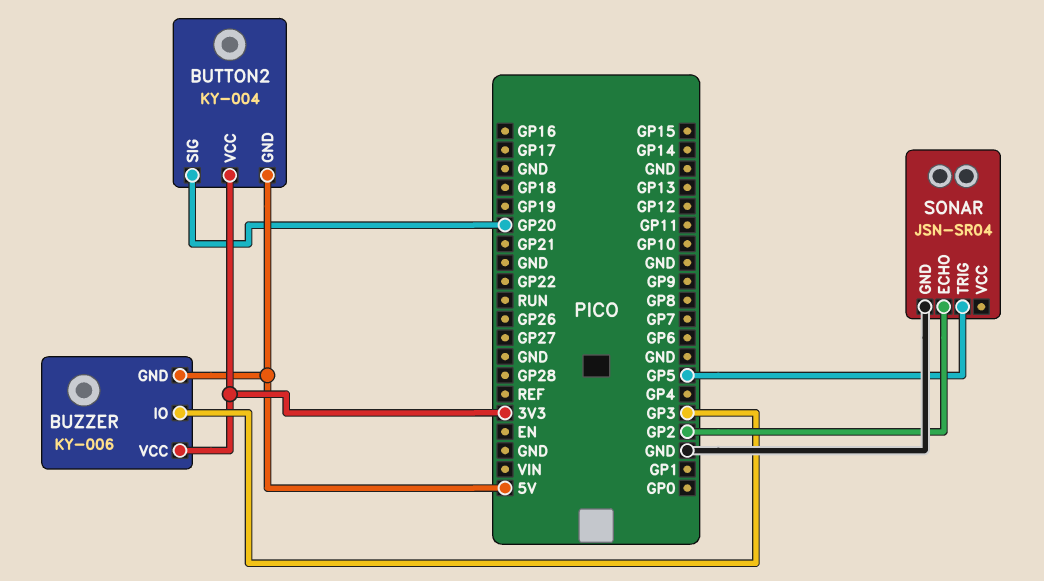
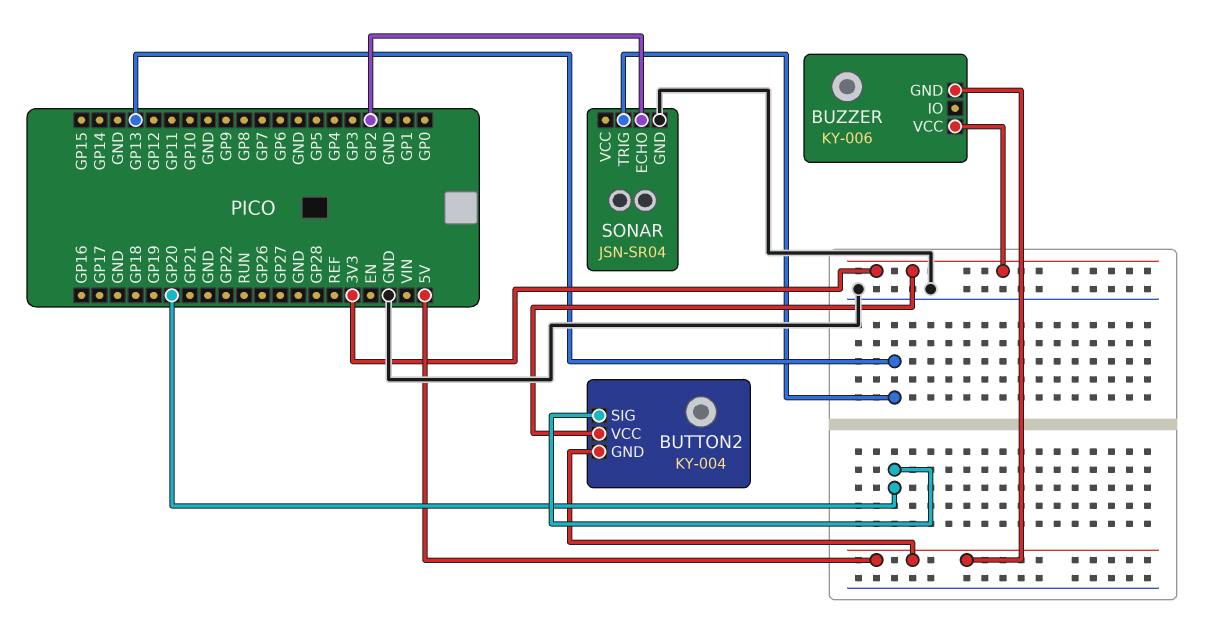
BUZZER pin IO: GP3 -> none
SONAR pin TRIG: GP5 -> GP13

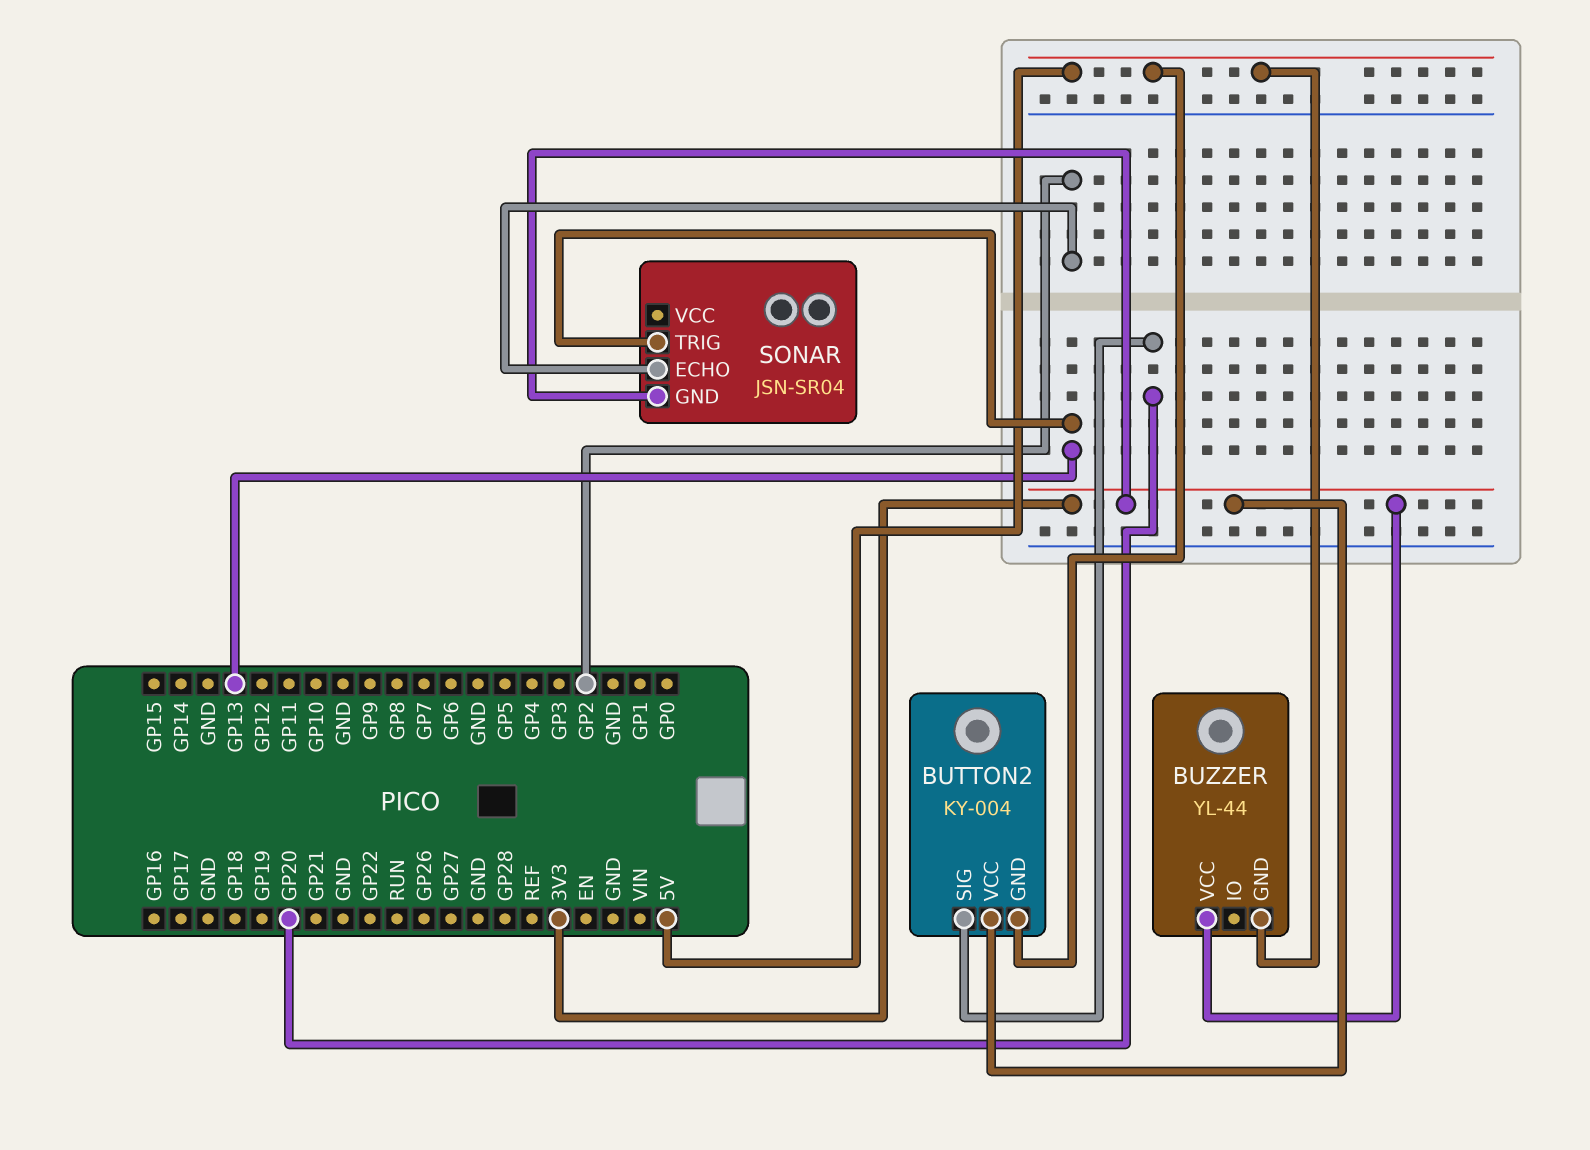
BUZZER: KY-006 -> YL-44
SONAR pin GND: GND -> 3V3

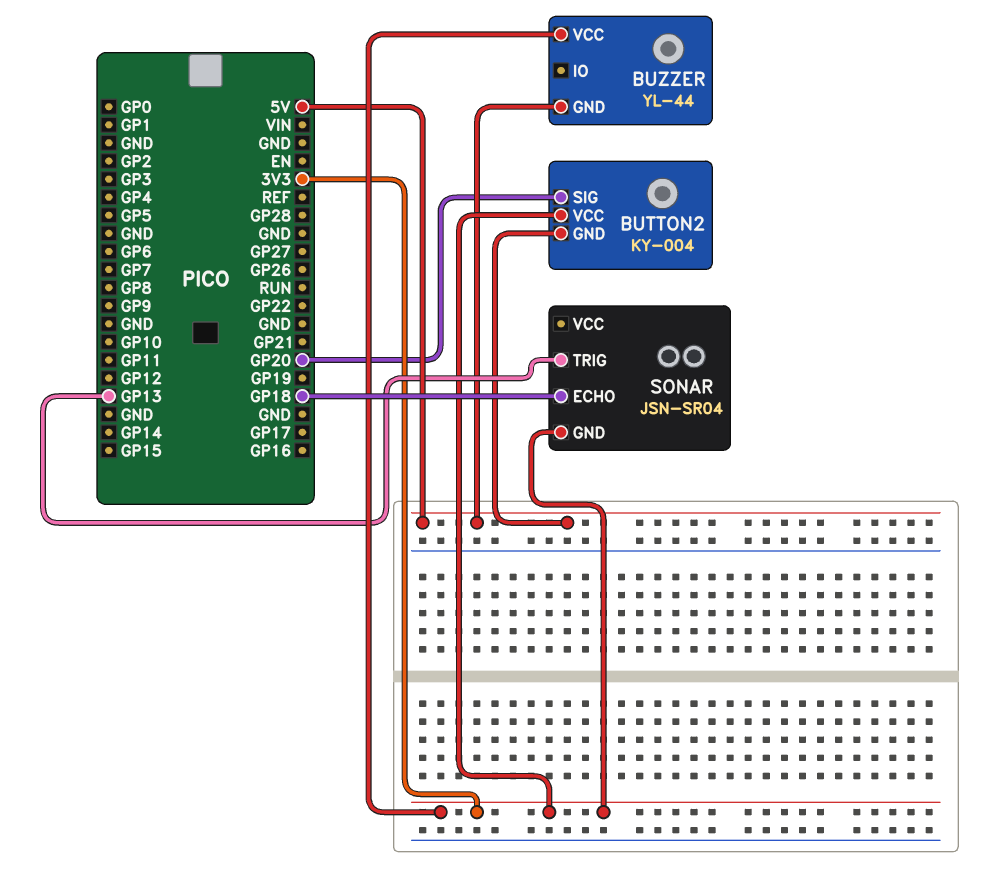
SONAR pin ECHO: GP2 -> GP18

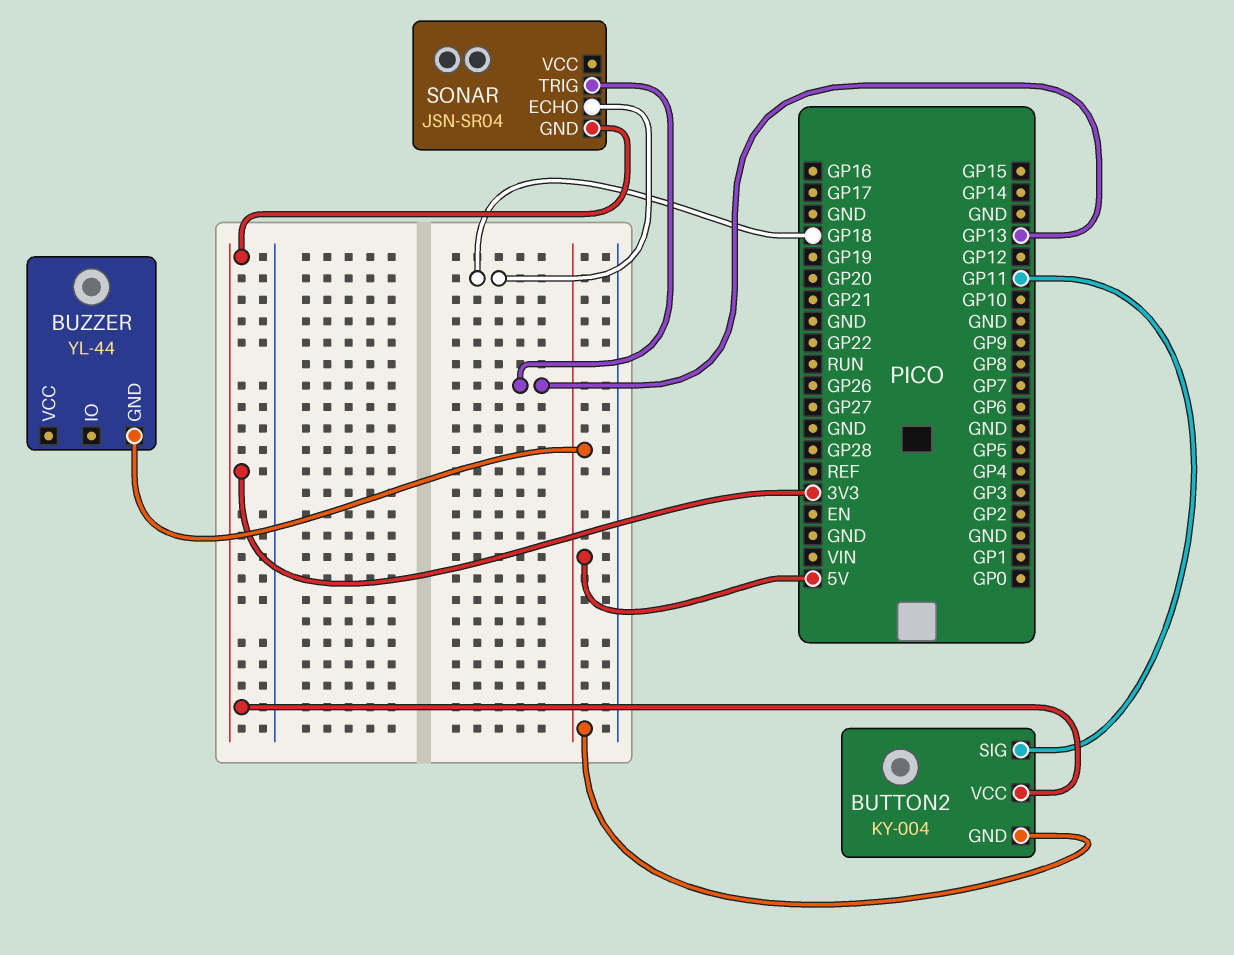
BUTTON2 pin SIG: GP20 -> GP11
BUZZER pin VCC: 3V3 -> none

